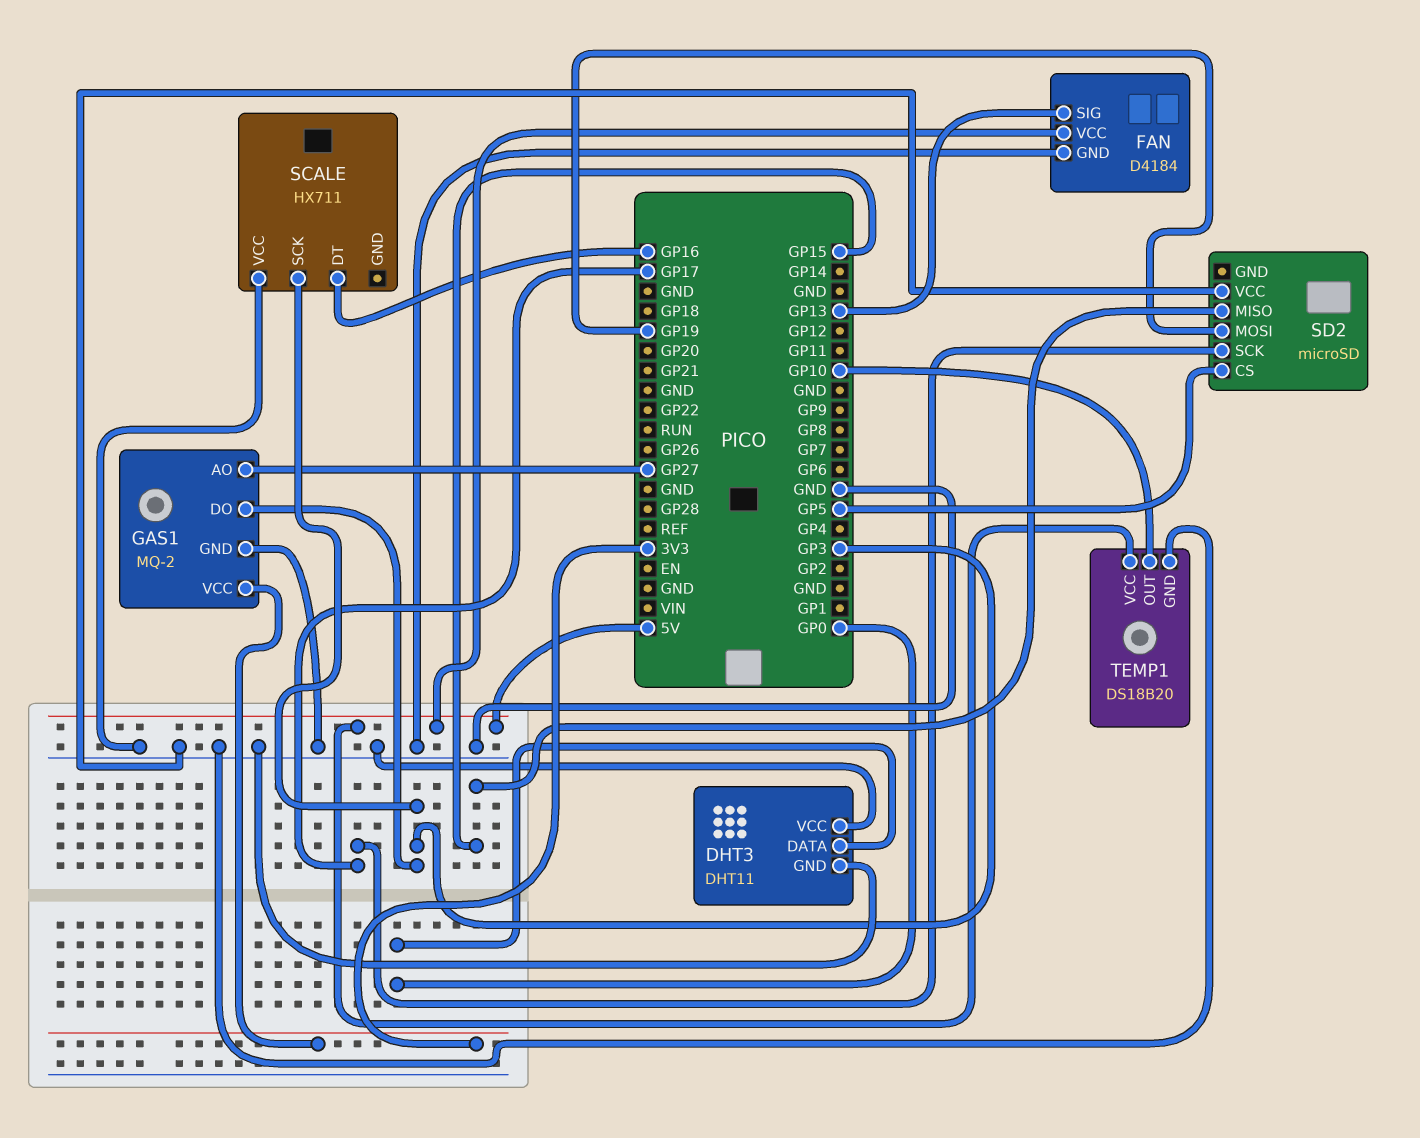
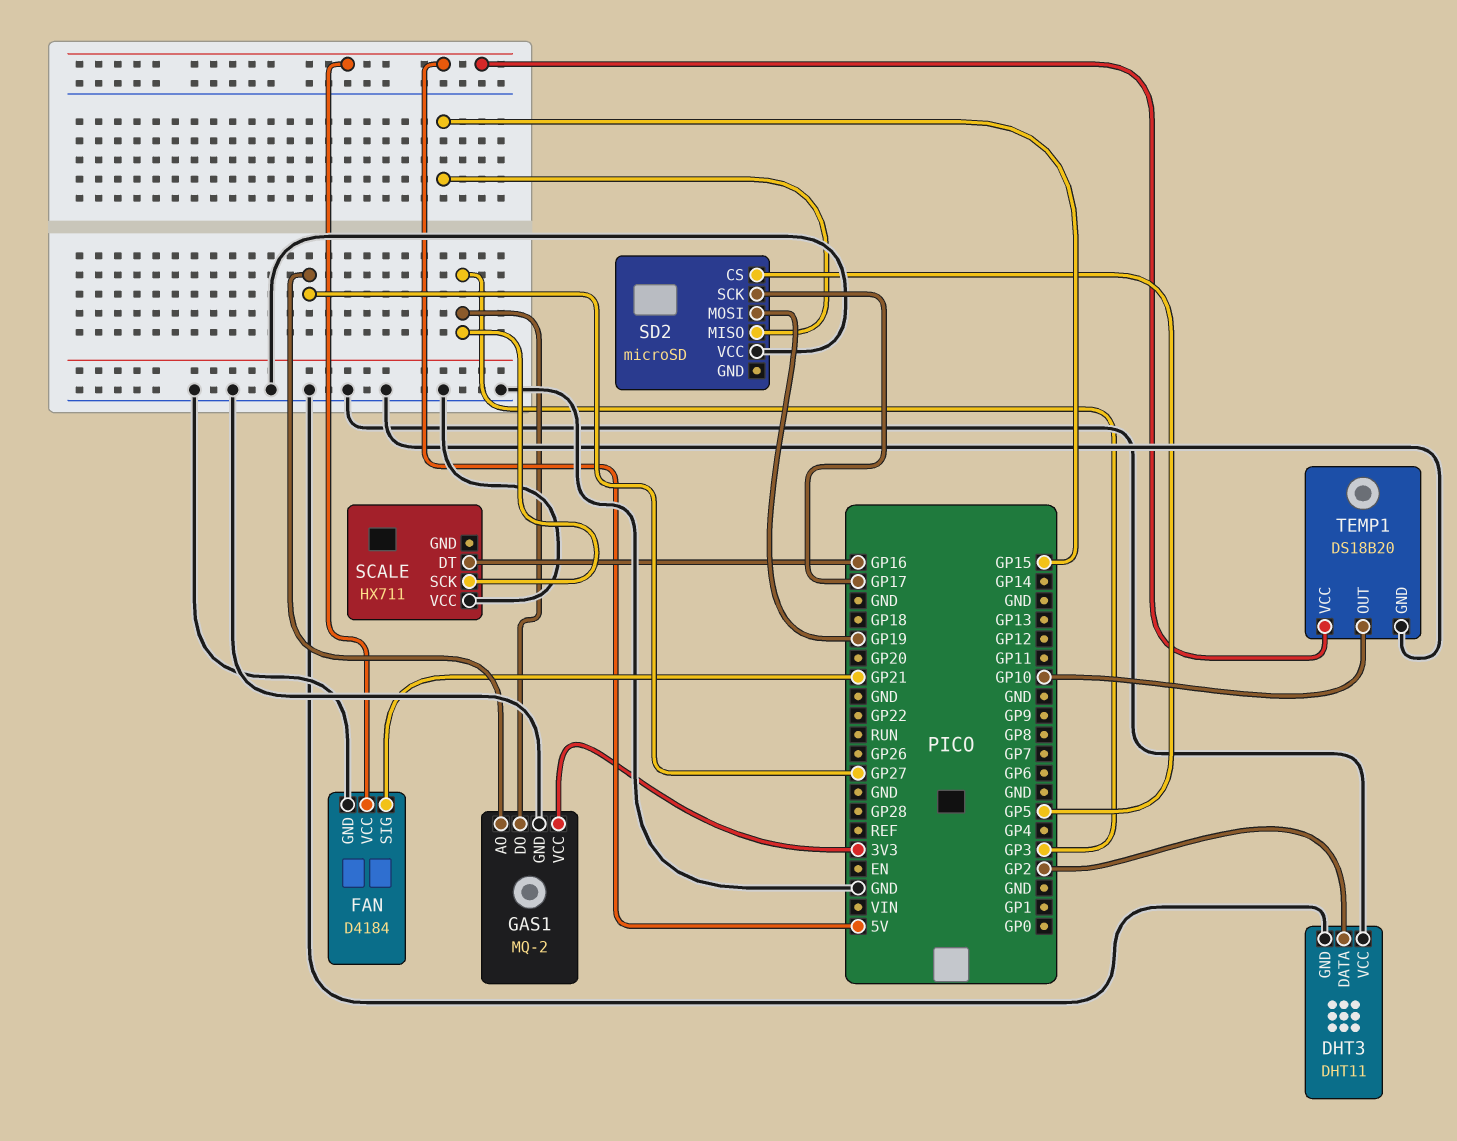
DHT3 pin DATA: GP0 -> GP2
FAN pin SIG: GP13 -> GP21

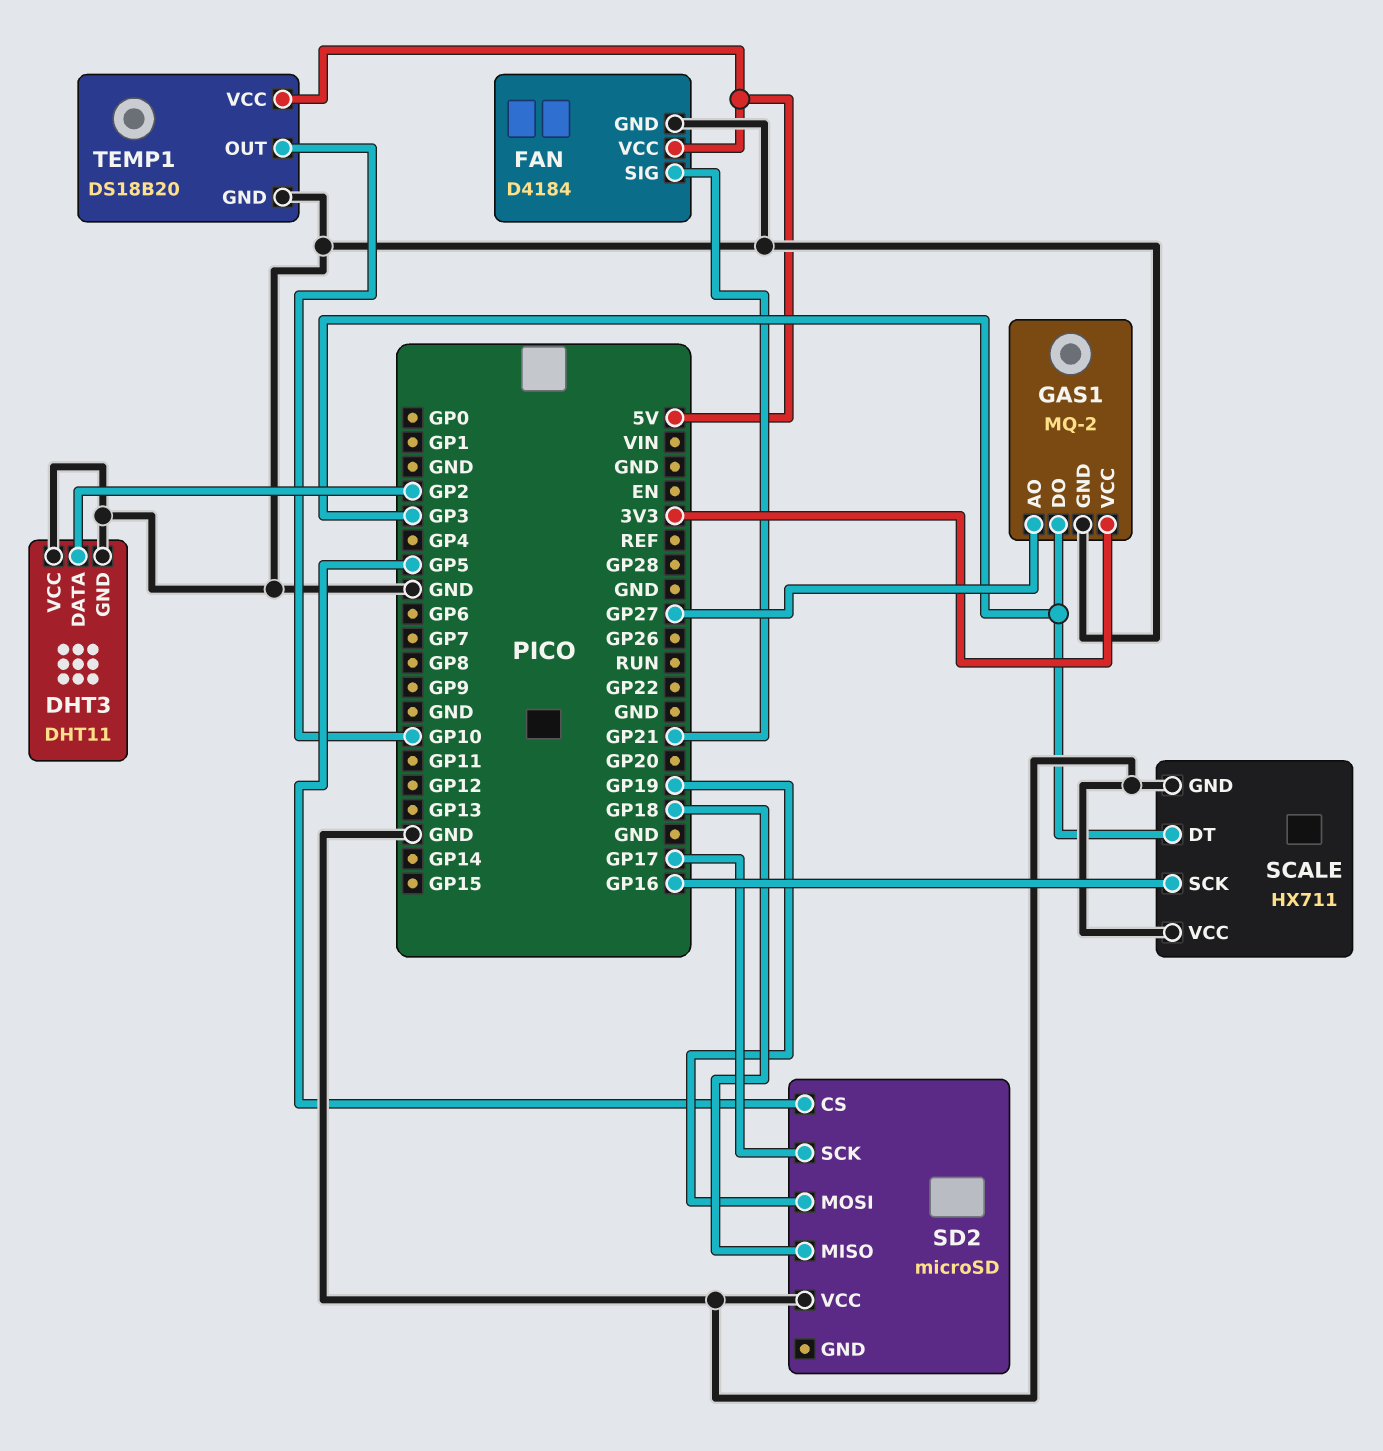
SCALE pin DT: GP16 -> GP3
SCALE pin GND: none -> GND
SCALE pin SCK: GP3 -> GP16
SD2 pin MISO: GP15 -> GP18

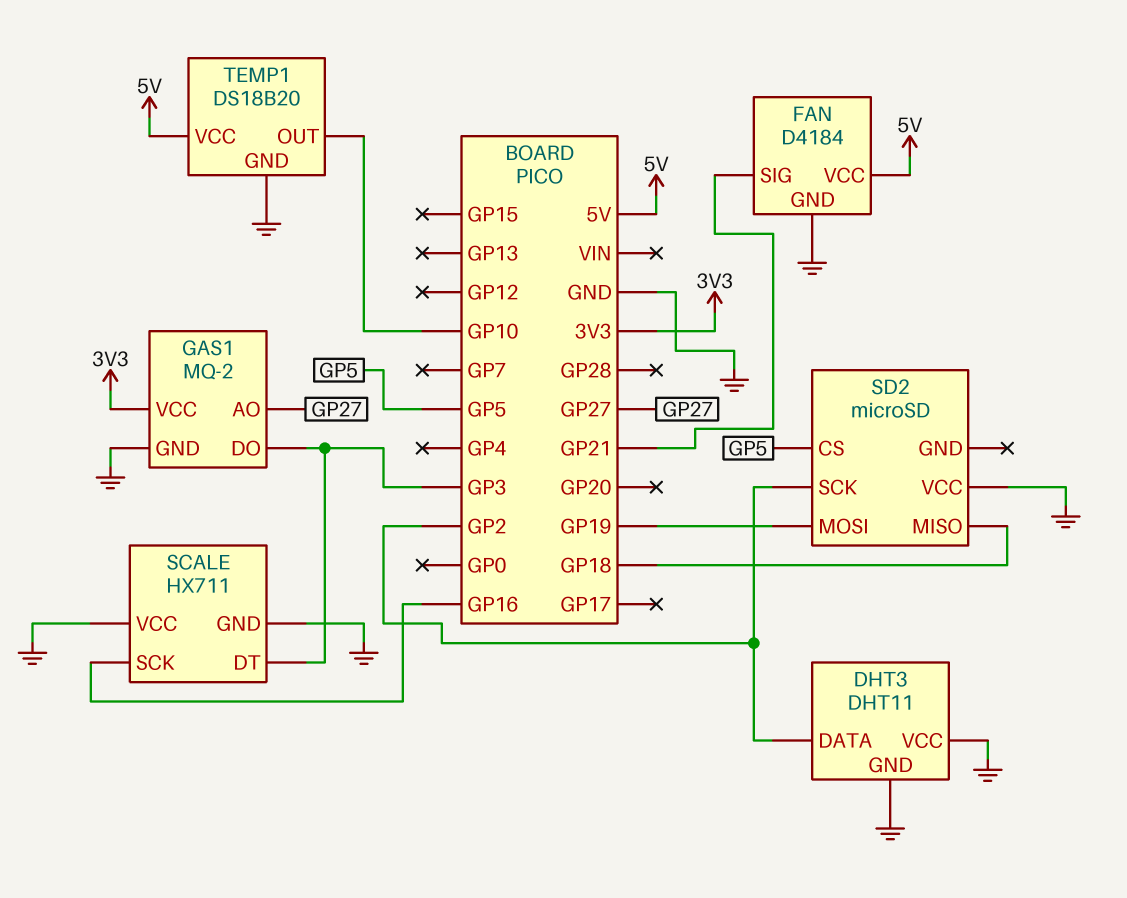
SD2 pin SCK: GP17 -> GP2

